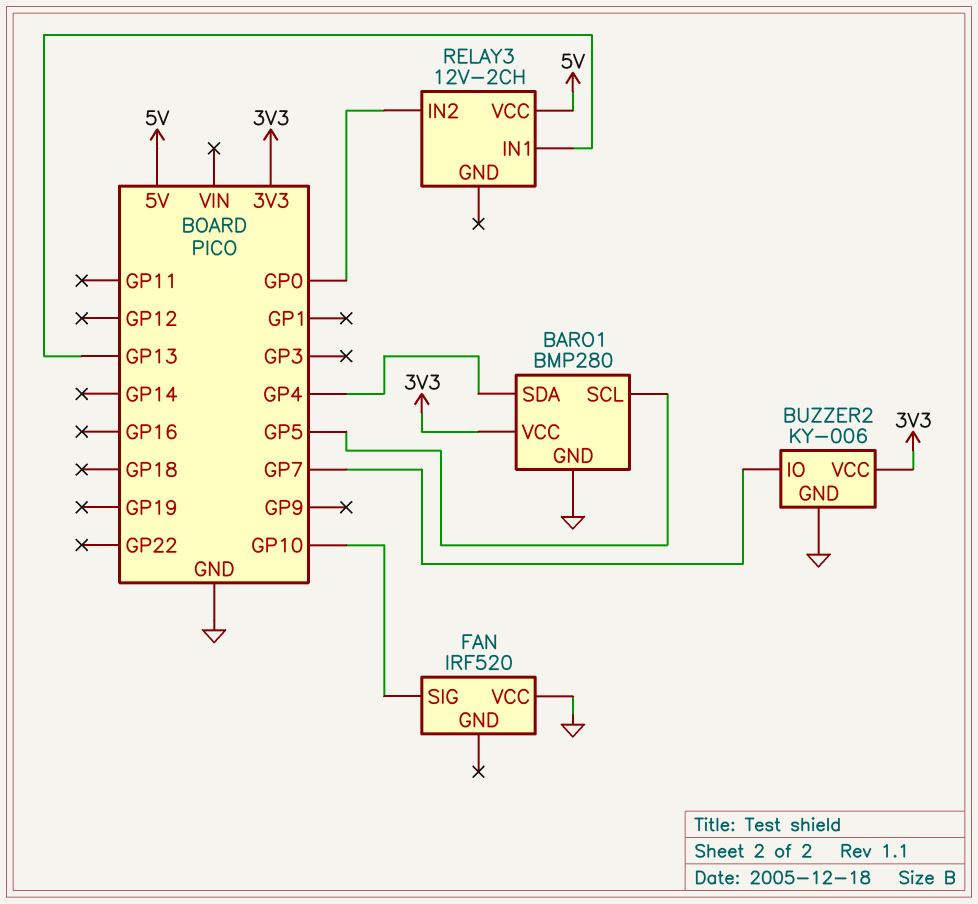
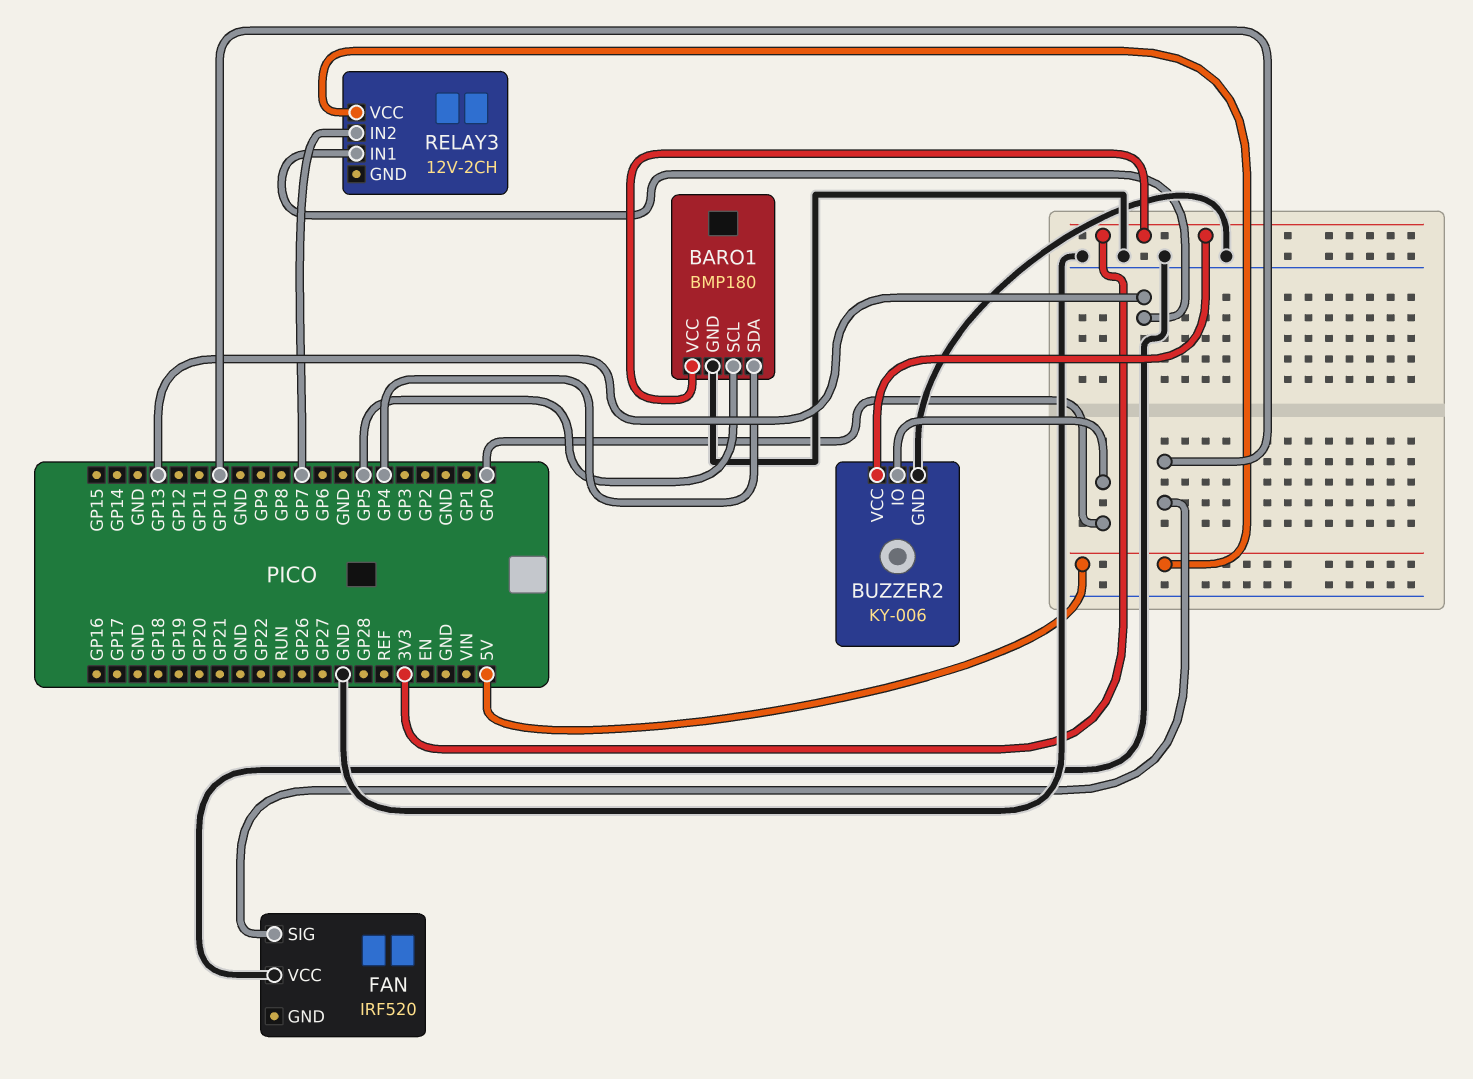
BARO1: BMP280 -> BMP180
BUZZER2 pin IO: GP7 -> GP0
RELAY3 pin IN2: GP0 -> GP7

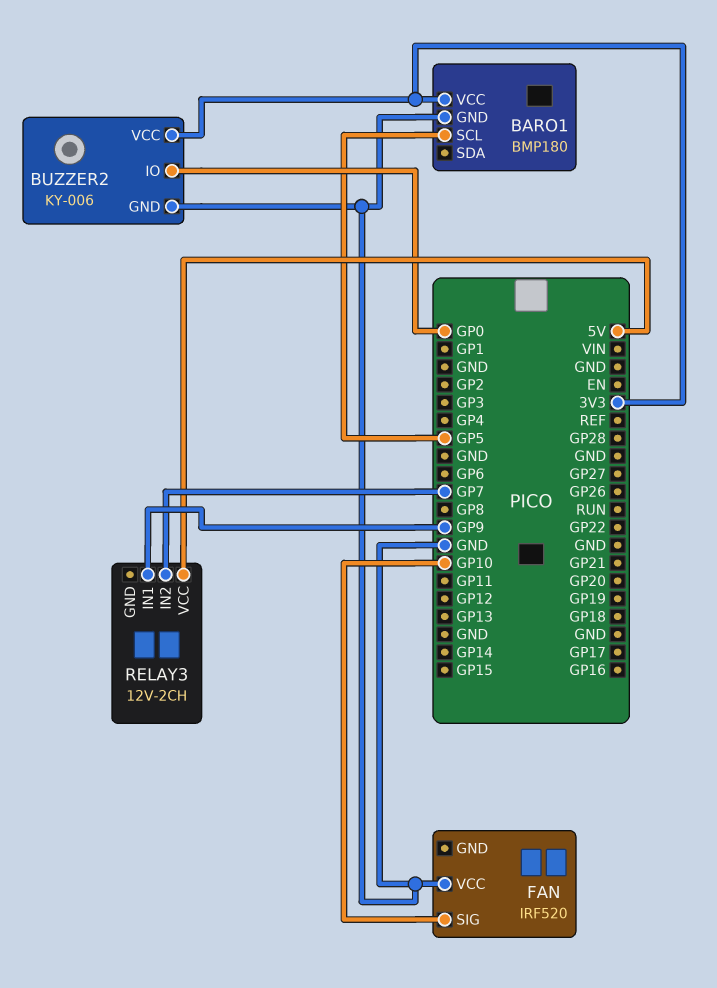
BARO1 pin SDA: GP4 -> none
RELAY3 pin IN1: GP13 -> GP9

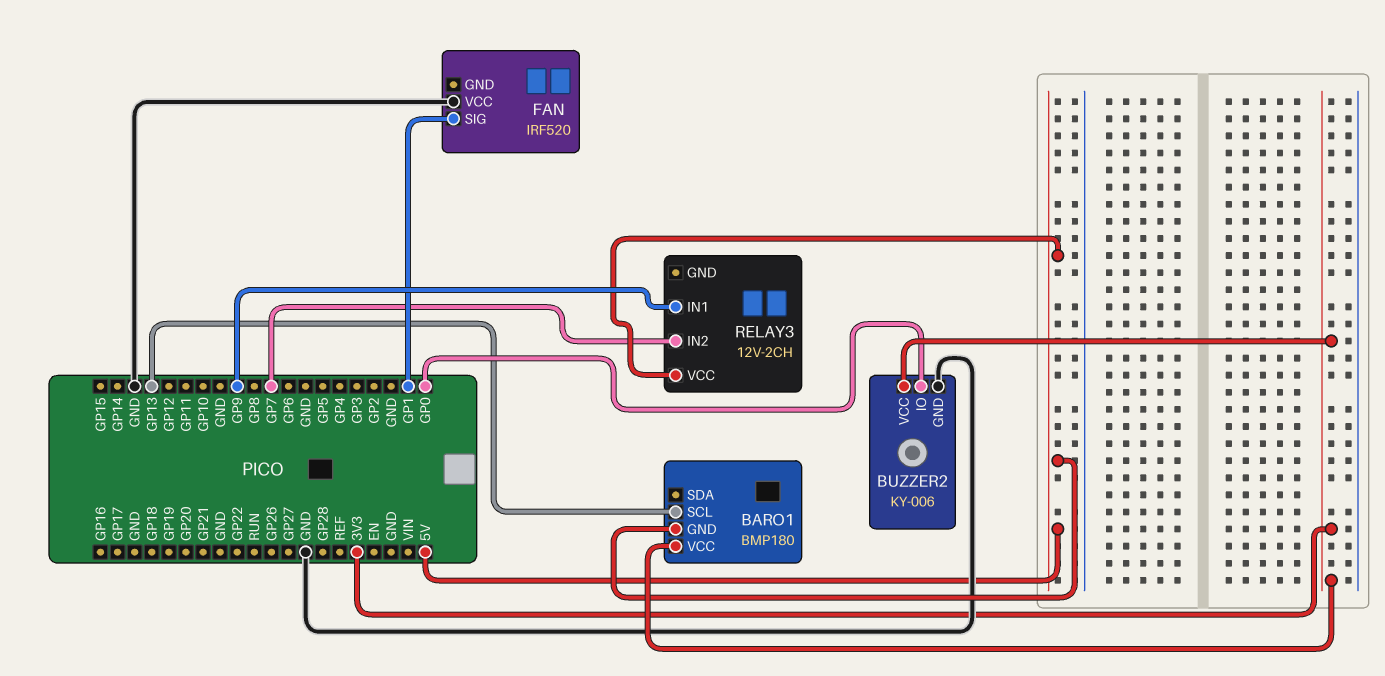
BARO1 pin GND: GND -> 5V
BARO1 pin SCL: GP5 -> GP13
FAN pin SIG: GP10 -> GP1

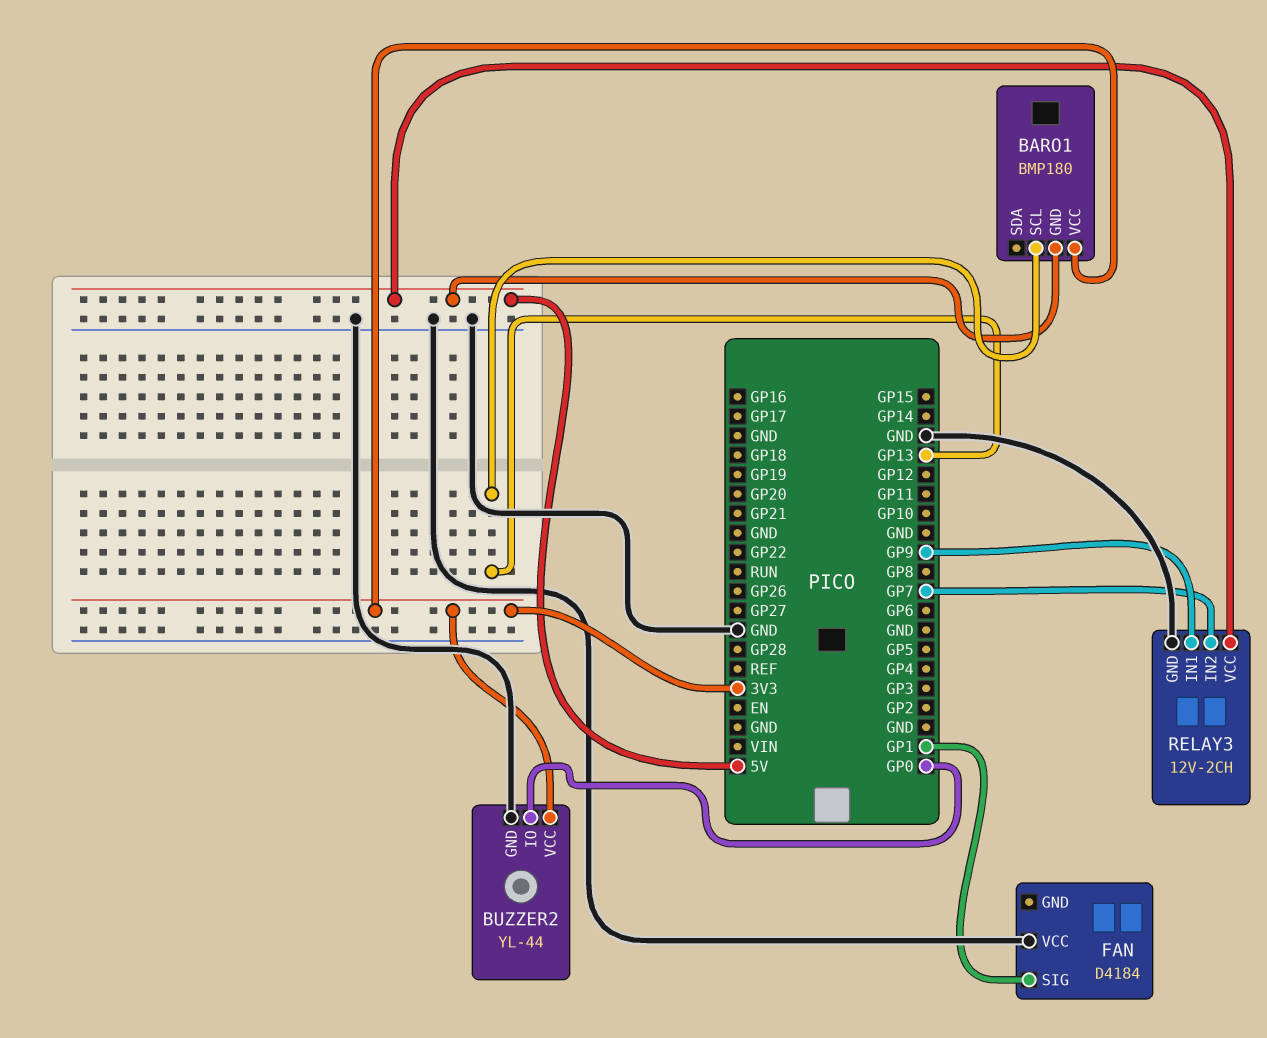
BUZZER2: KY-006 -> YL-44
FAN: IRF520 -> D4184
RELAY3 pin GND: none -> GND

